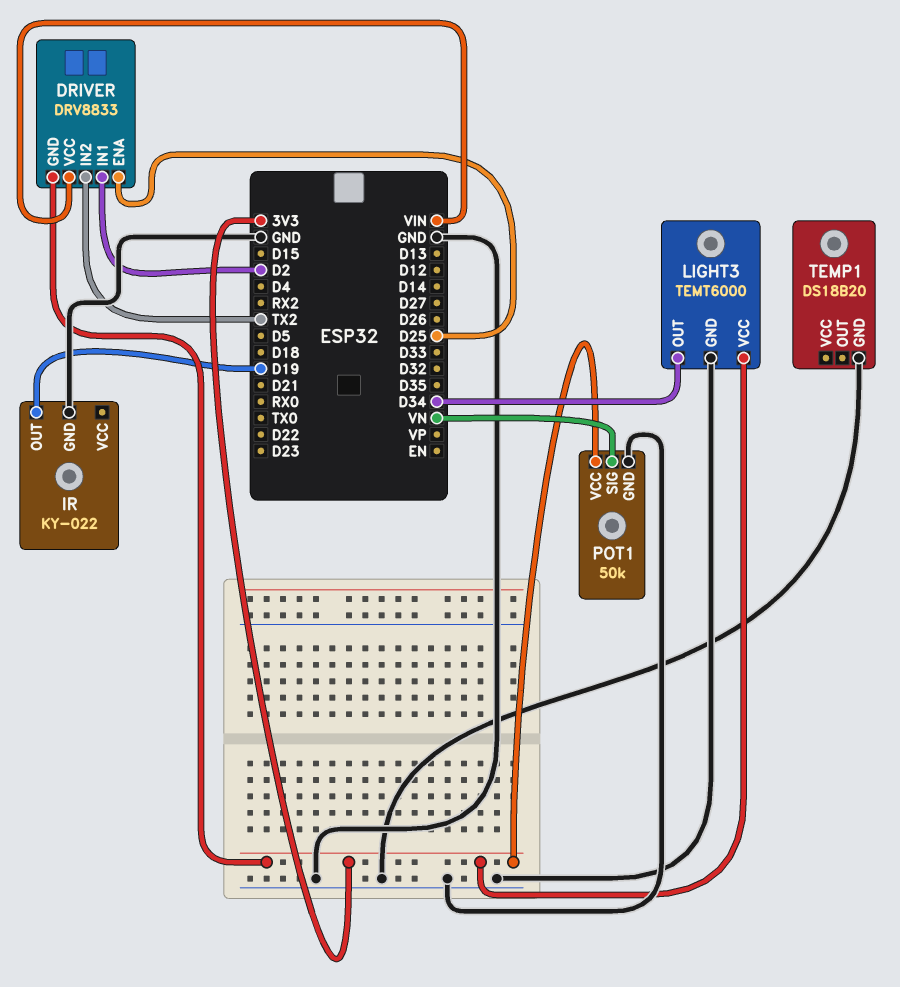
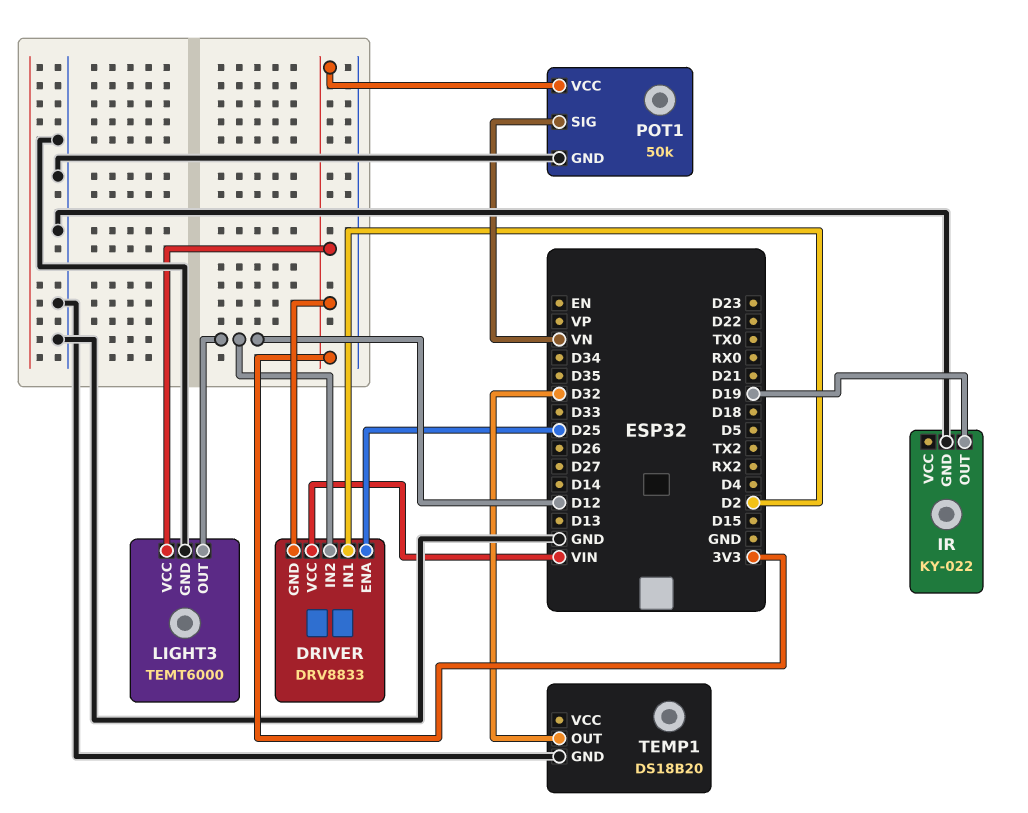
DRIVER pin IN2: TX2 -> D12
LIGHT3 pin OUT: D34 -> D12
TEMP1 pin OUT: none -> D32

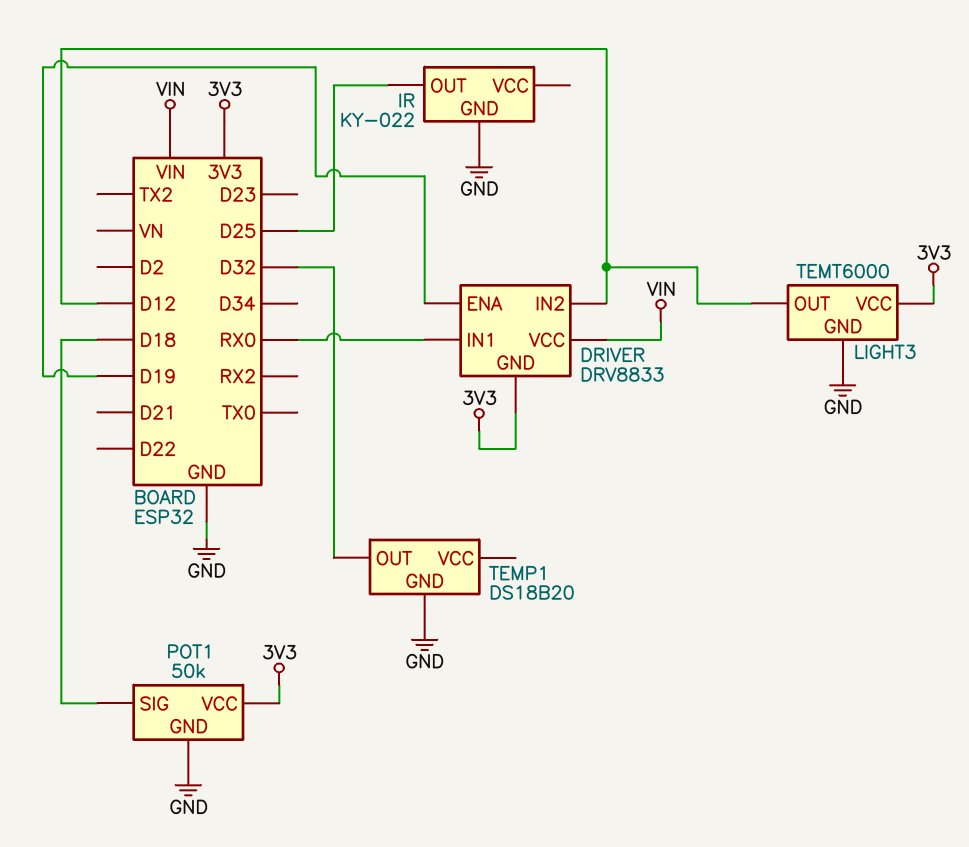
DRIVER pin ENA: D25 -> D19
DRIVER pin IN1: D2 -> RX0
IR pin OUT: D19 -> D25
POT1 pin SIG: VN -> D18

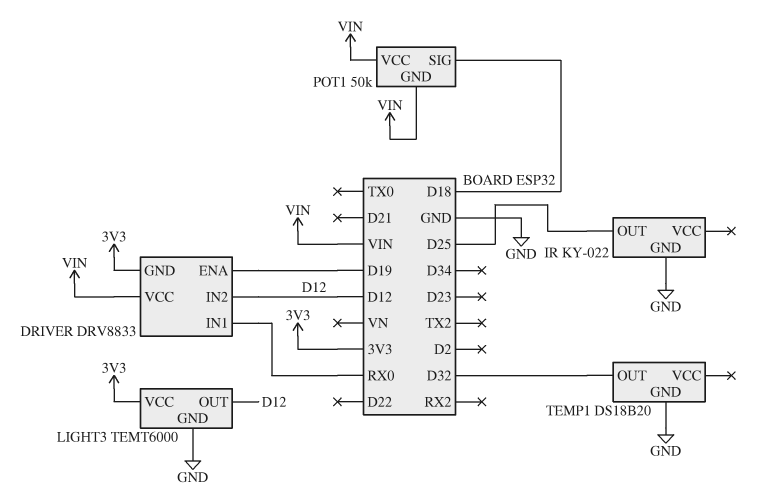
POT1 pin GND: GND -> VIN
POT1 pin VCC: 3V3 -> VIN

